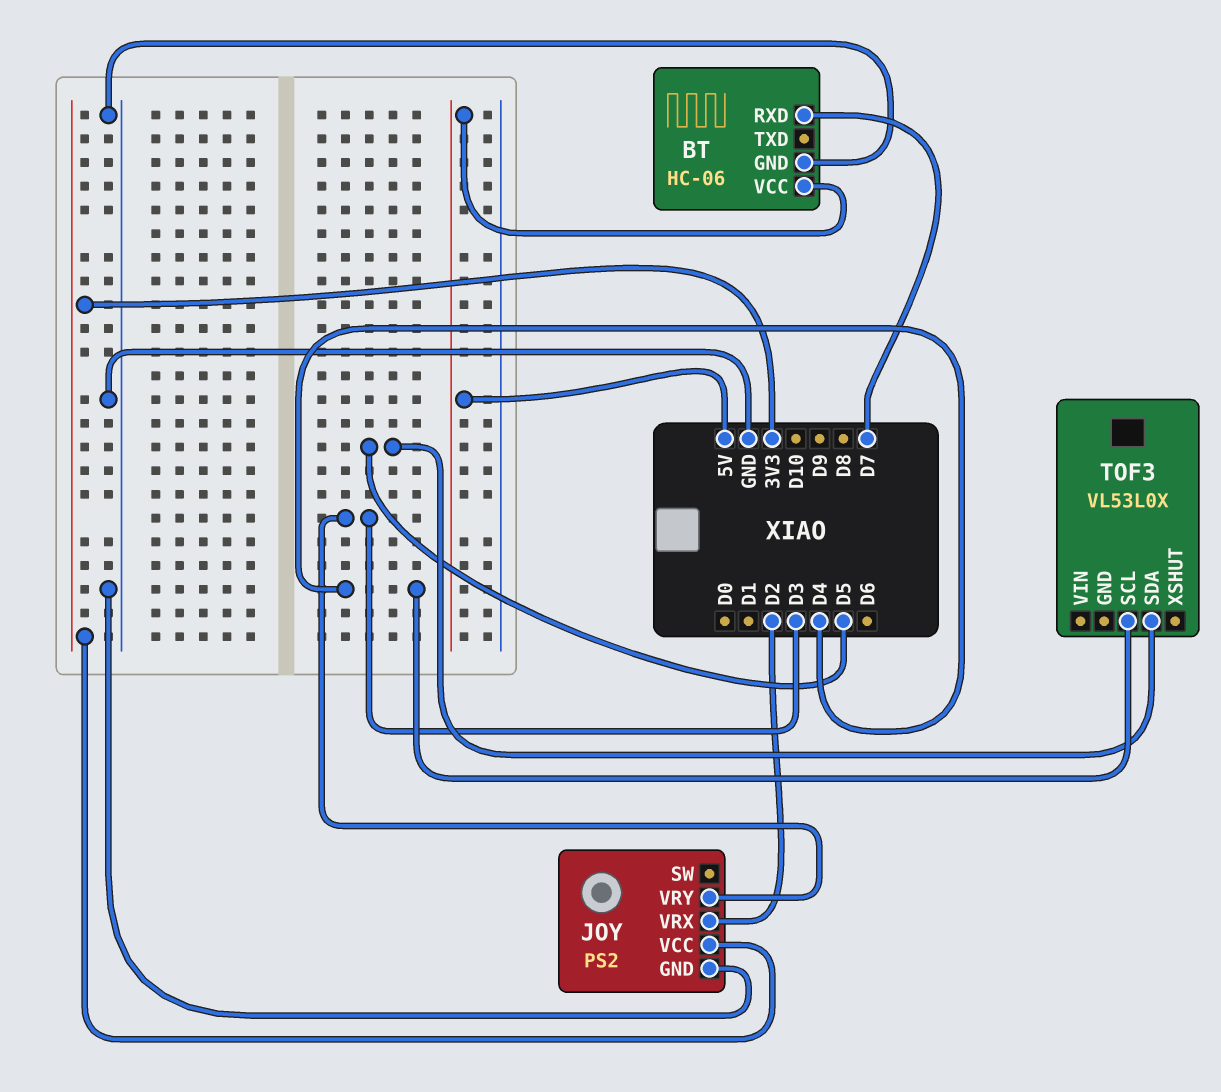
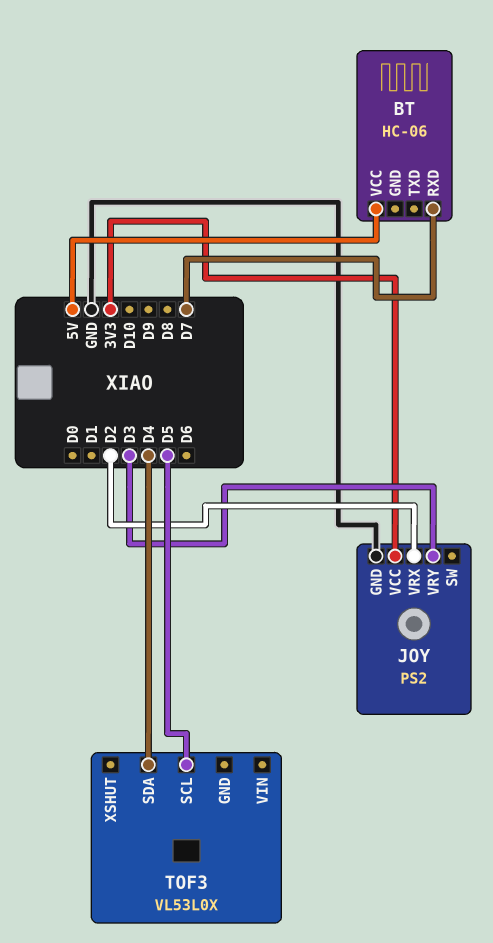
BT pin GND: GND -> none
TOF3 pin SCL: D4 -> D5
TOF3 pin SDA: D5 -> D4

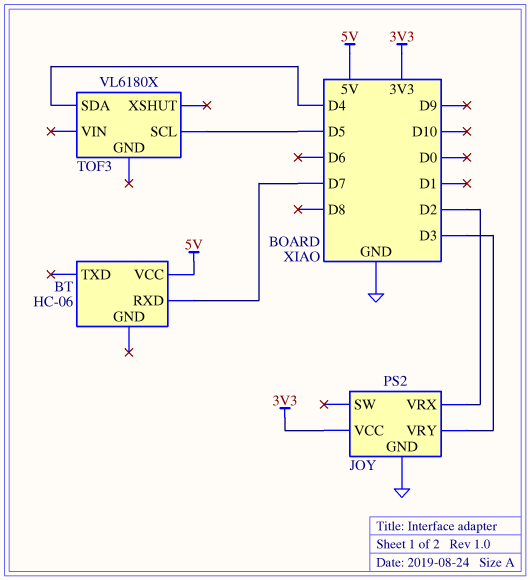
TOF3: VL53L0X -> VL6180X

